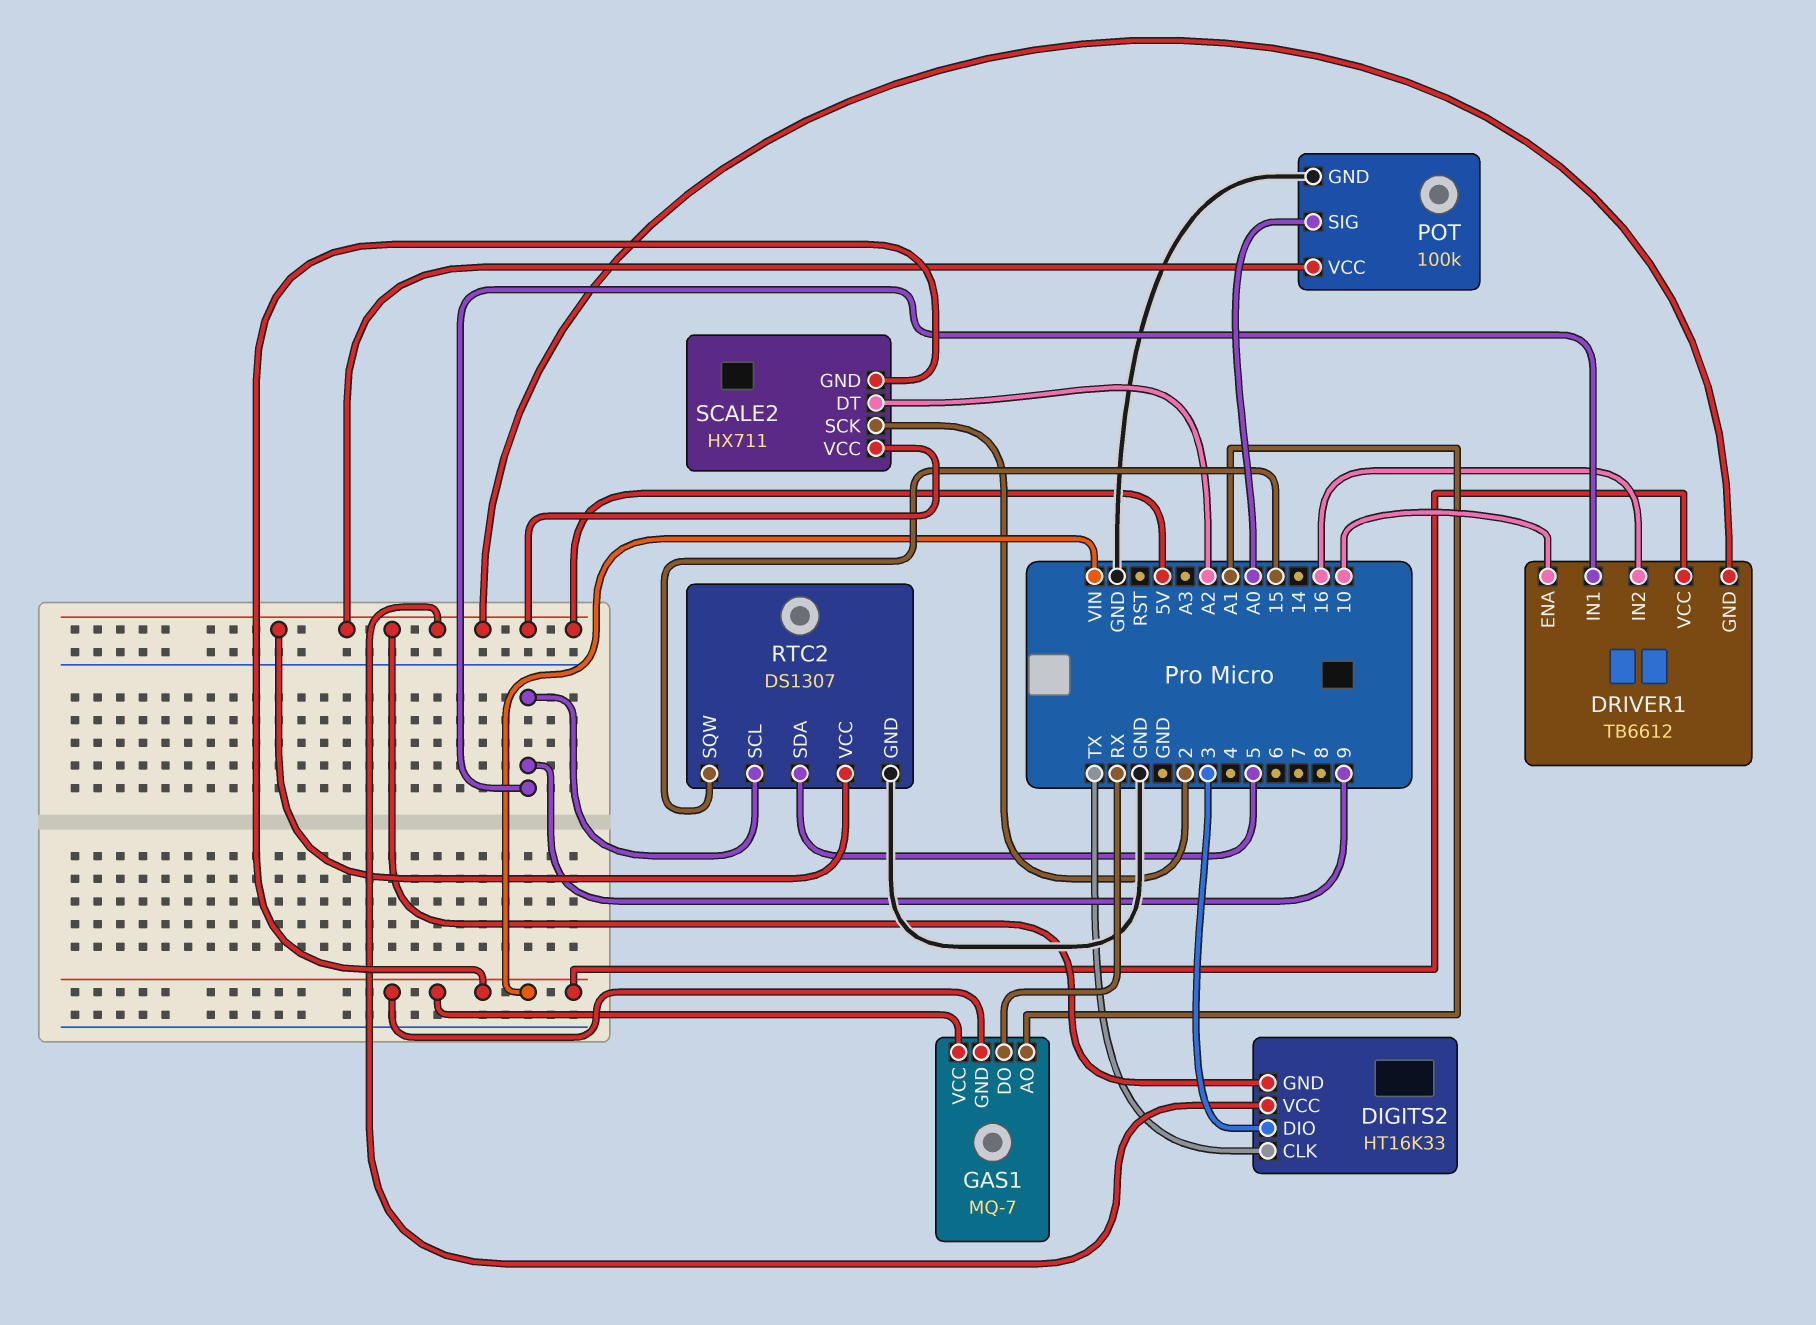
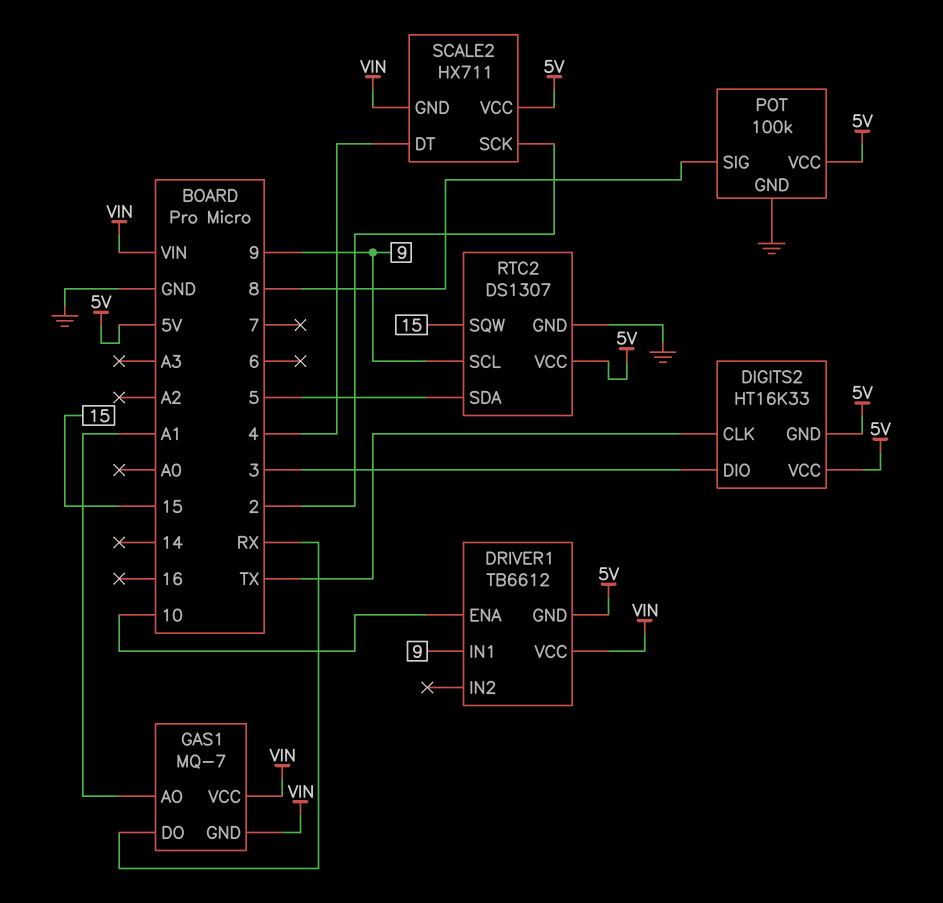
DRIVER1 pin IN2: 16 -> none
POT pin SIG: A0 -> 8
SCALE2 pin DT: A2 -> 4

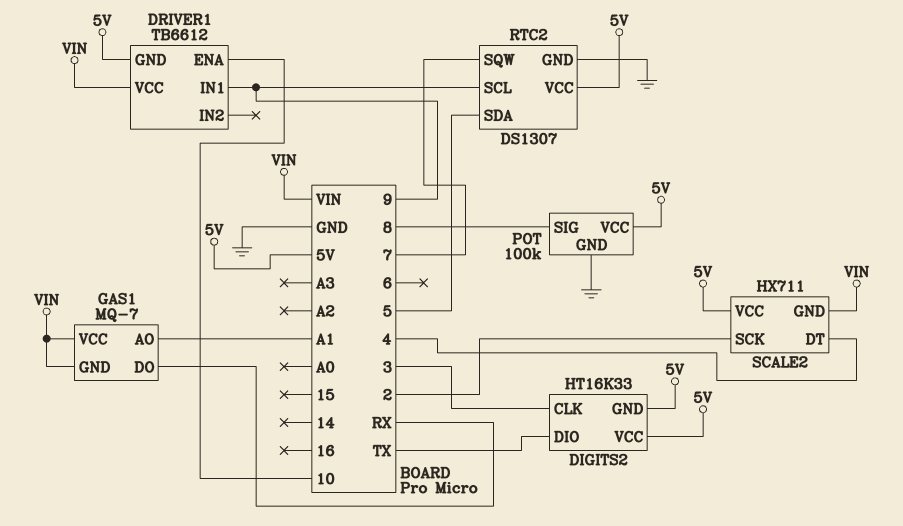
DIGITS2 pin CLK: TX -> 3
DIGITS2 pin DIO: 3 -> TX
RTC2 pin SQW: 15 -> 7

